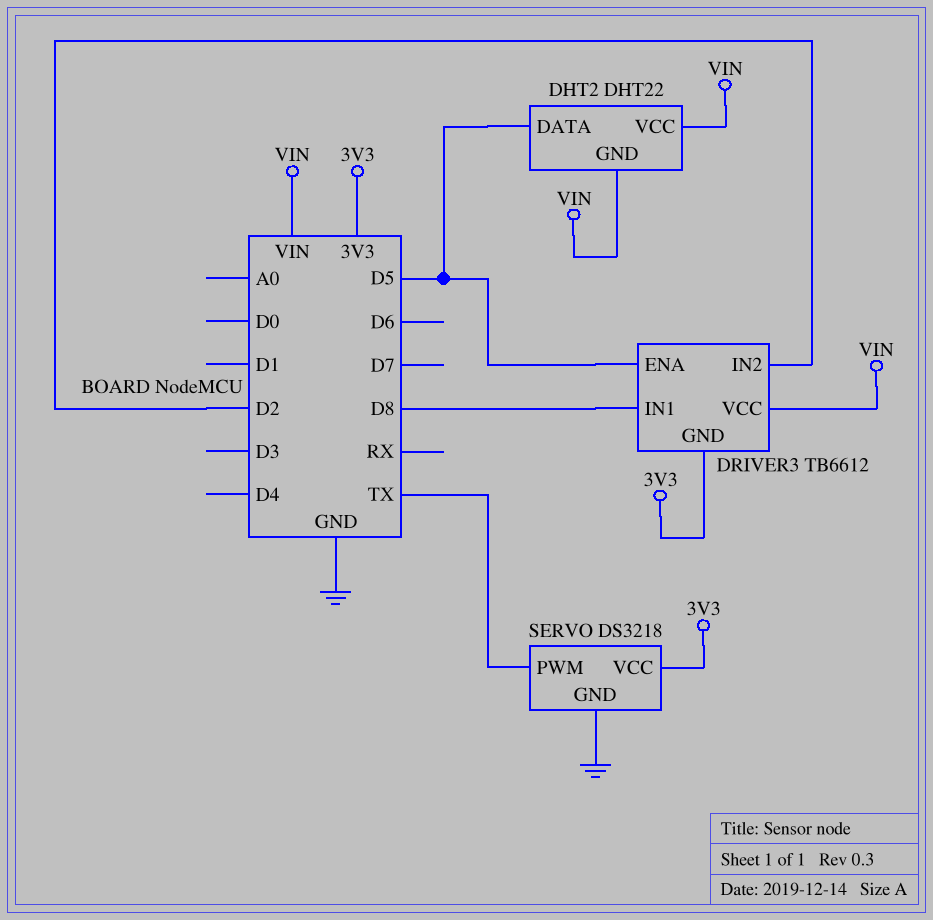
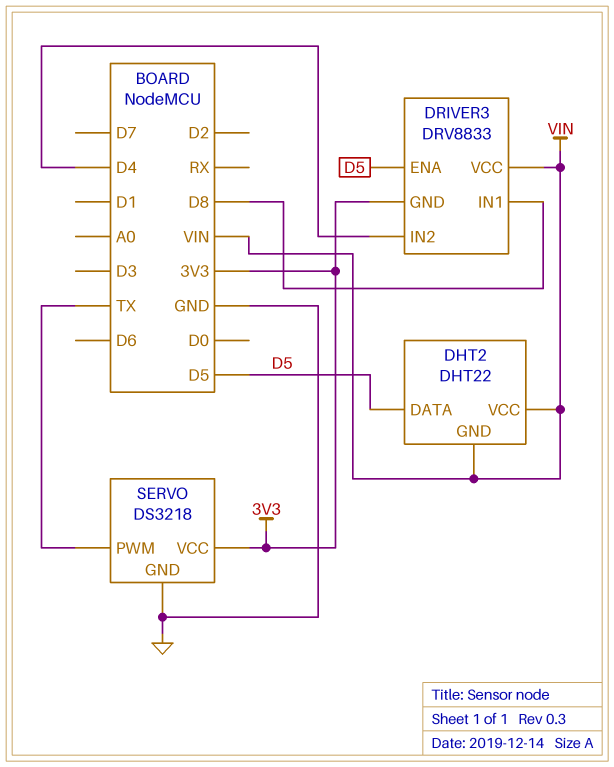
DRIVER3: TB6612 -> DRV8833
DRIVER3 pin IN2: D2 -> D4

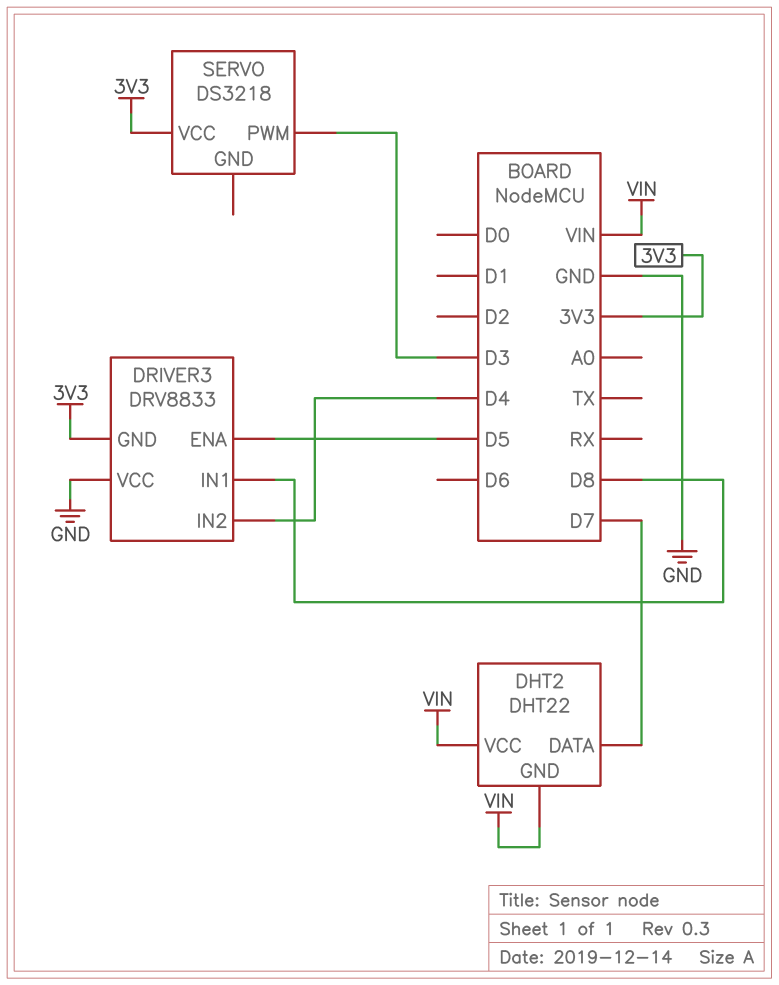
DHT2 pin DATA: D5 -> D7
DRIVER3 pin VCC: VIN -> GND
SERVO pin GND: GND -> none
SERVO pin PWM: TX -> D3

